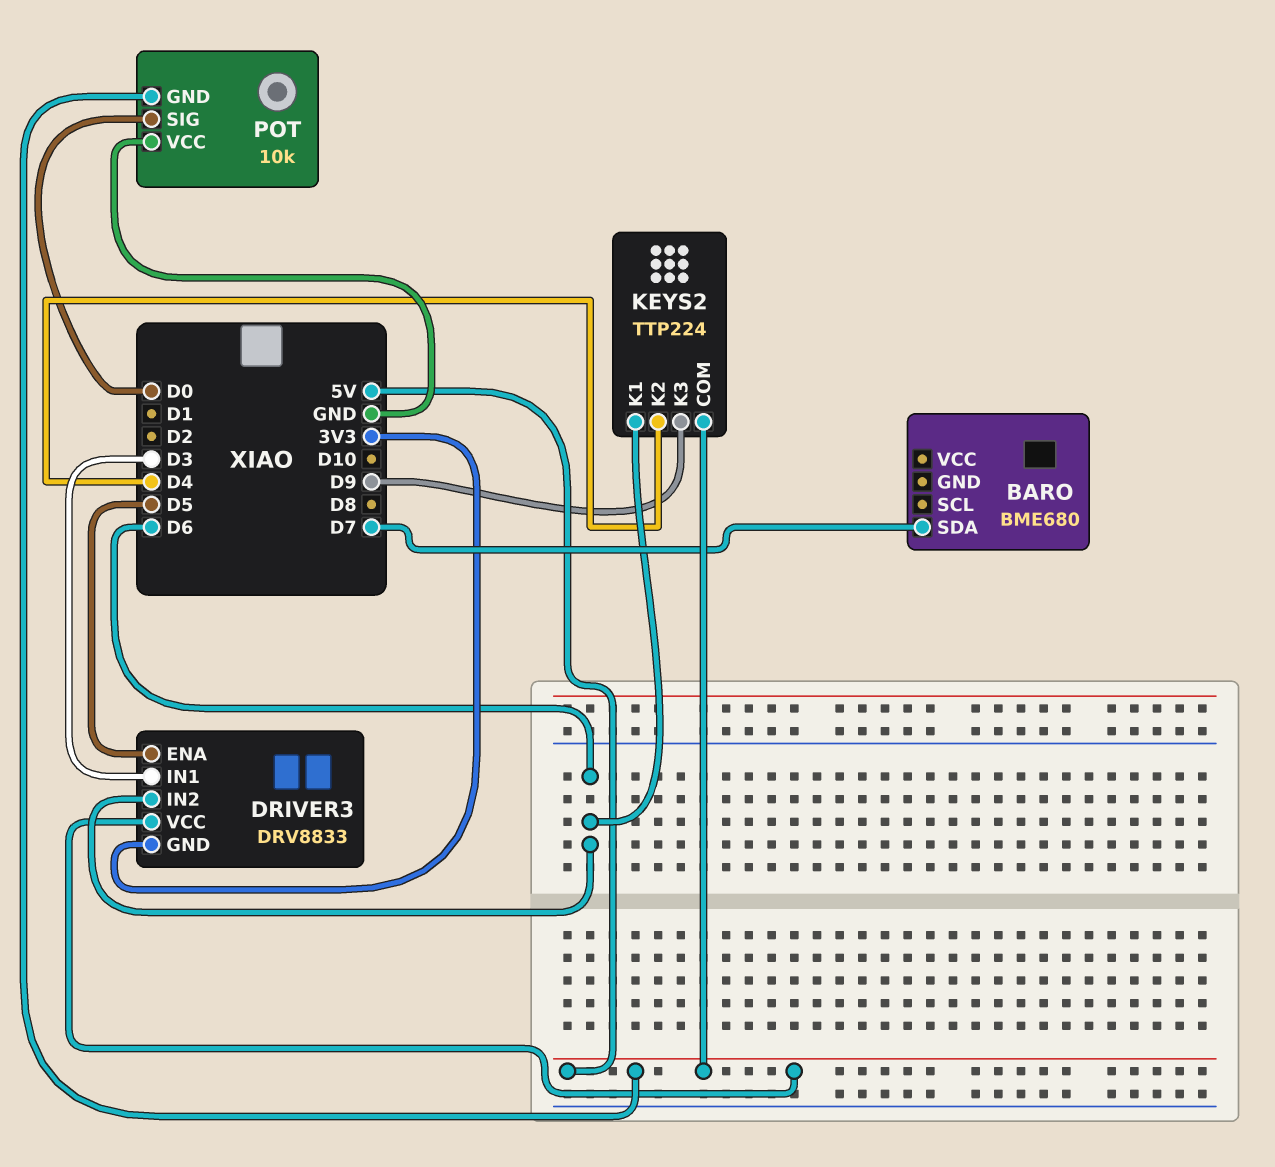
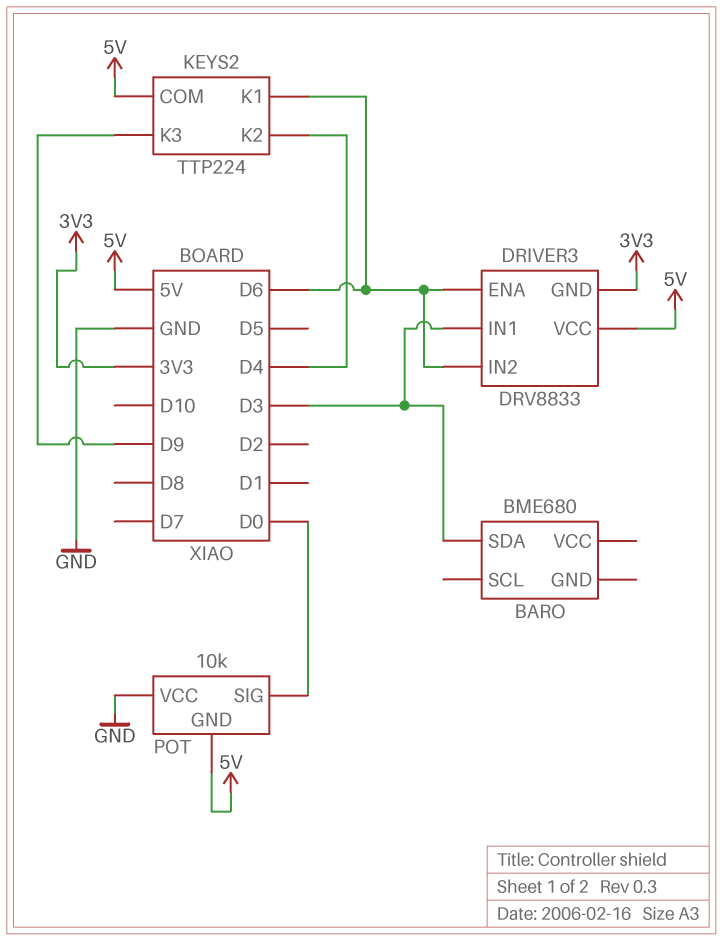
BARO pin SDA: D7 -> D3
DRIVER3 pin ENA: D5 -> D6

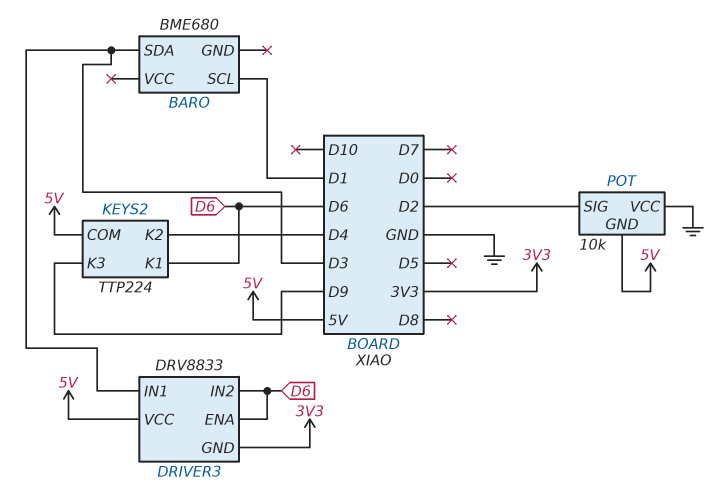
BARO pin SCL: none -> D1
POT pin SIG: D0 -> D2

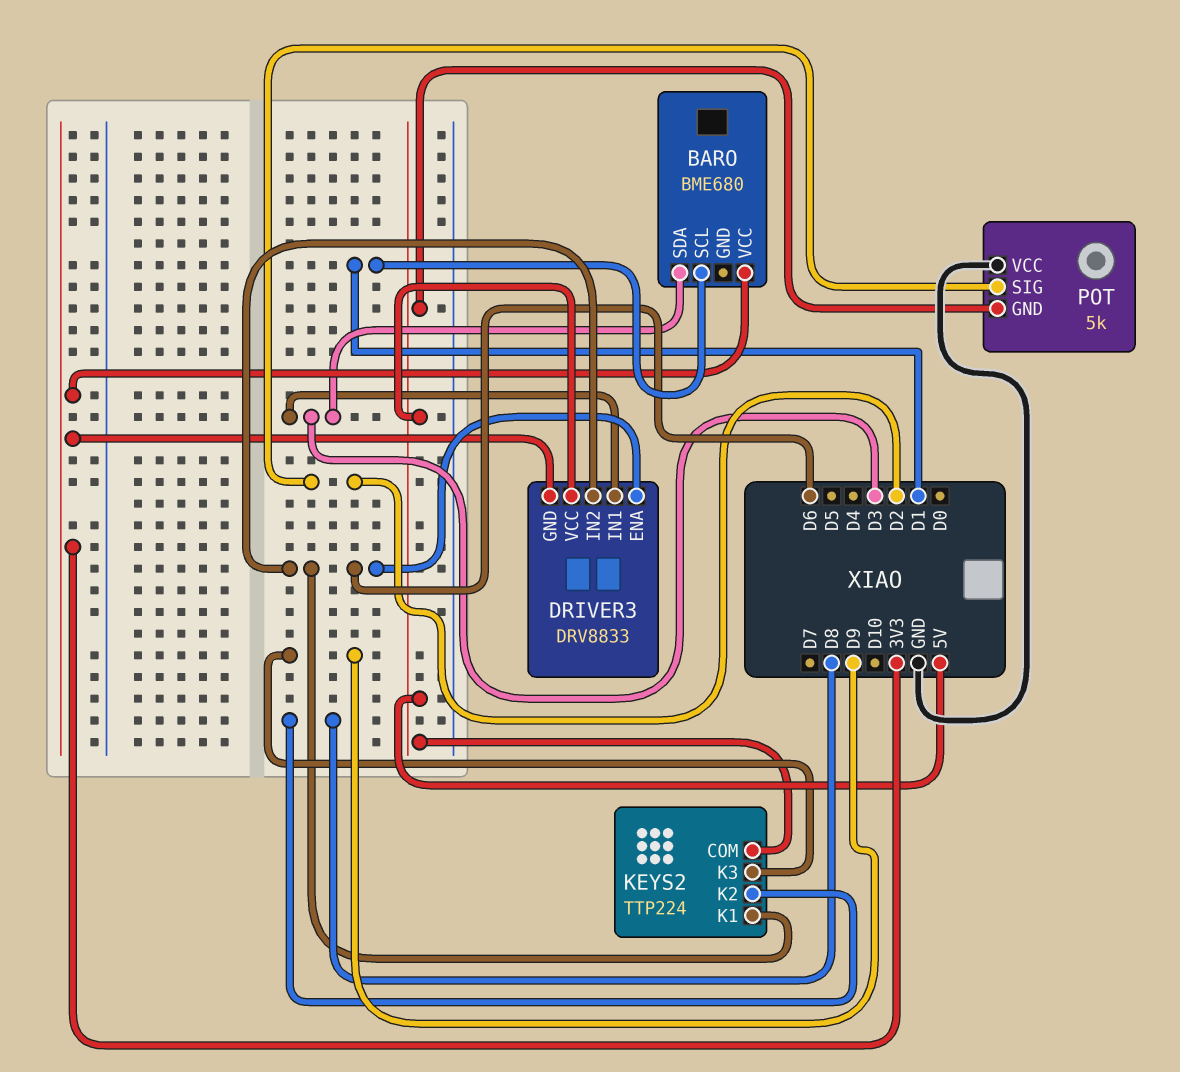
BARO pin VCC: none -> 3V3
KEYS2 pin K2: D4 -> D8
POT: 10k -> 5k

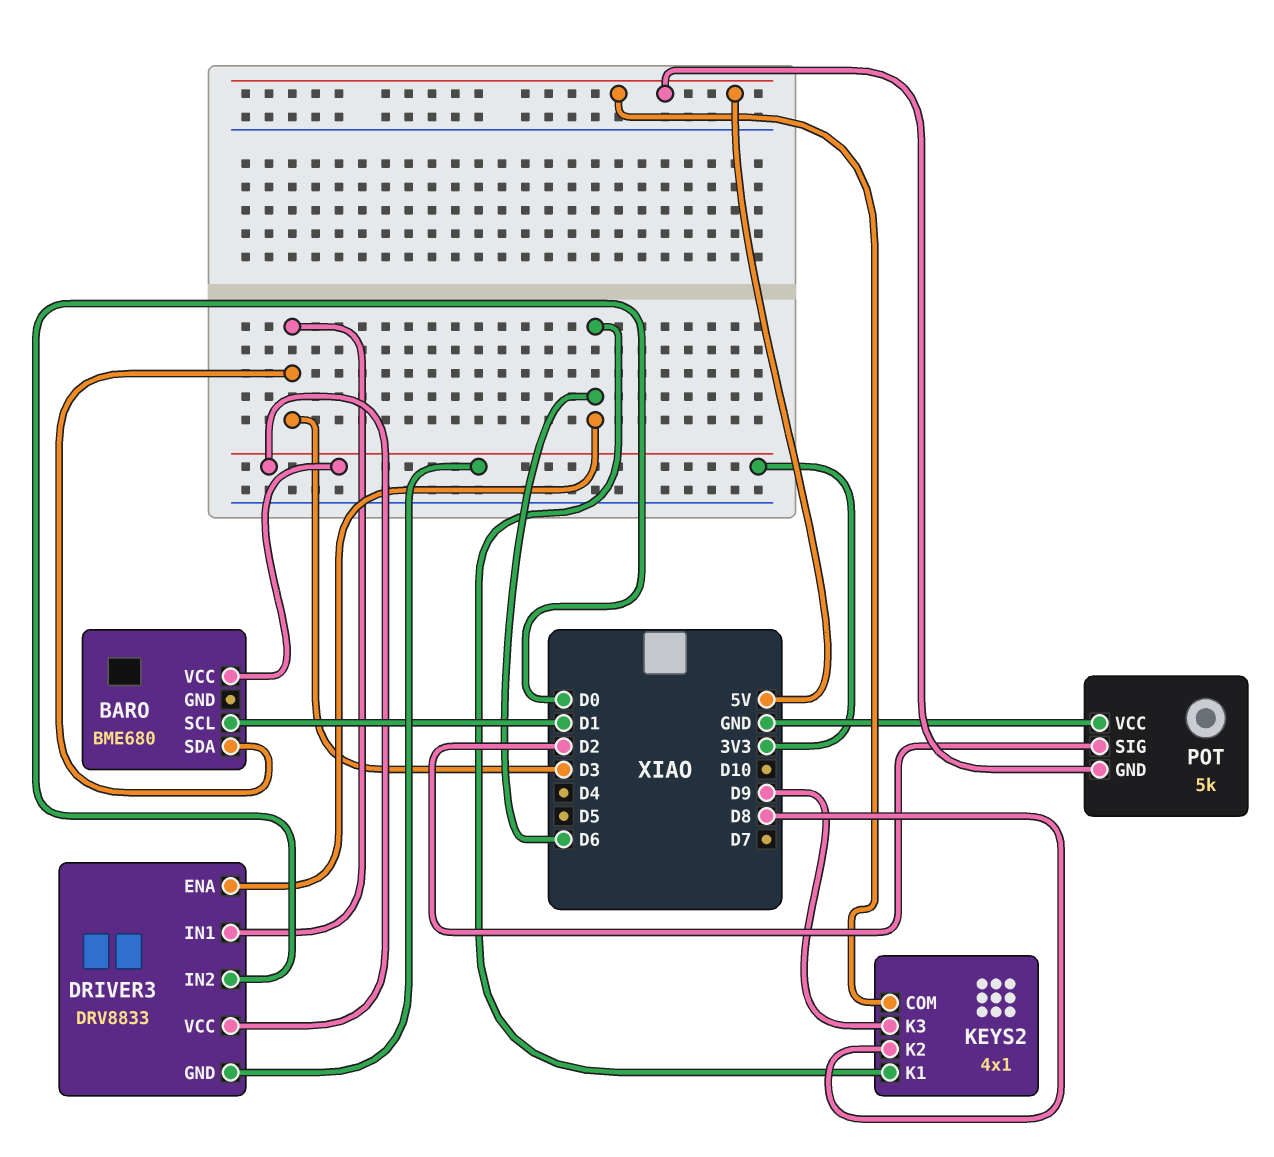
DRIVER3 pin IN2: D6 -> D0
DRIVER3 pin VCC: 5V -> 3V3
KEYS2: TTP224 -> 4x1

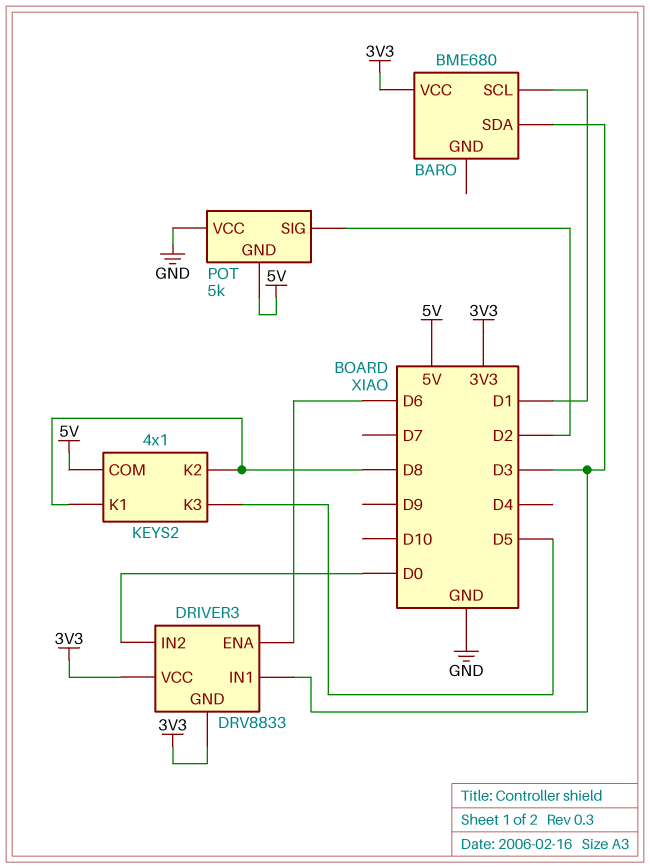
KEYS2 pin K1: D6 -> D8
KEYS2 pin K3: D9 -> D5

